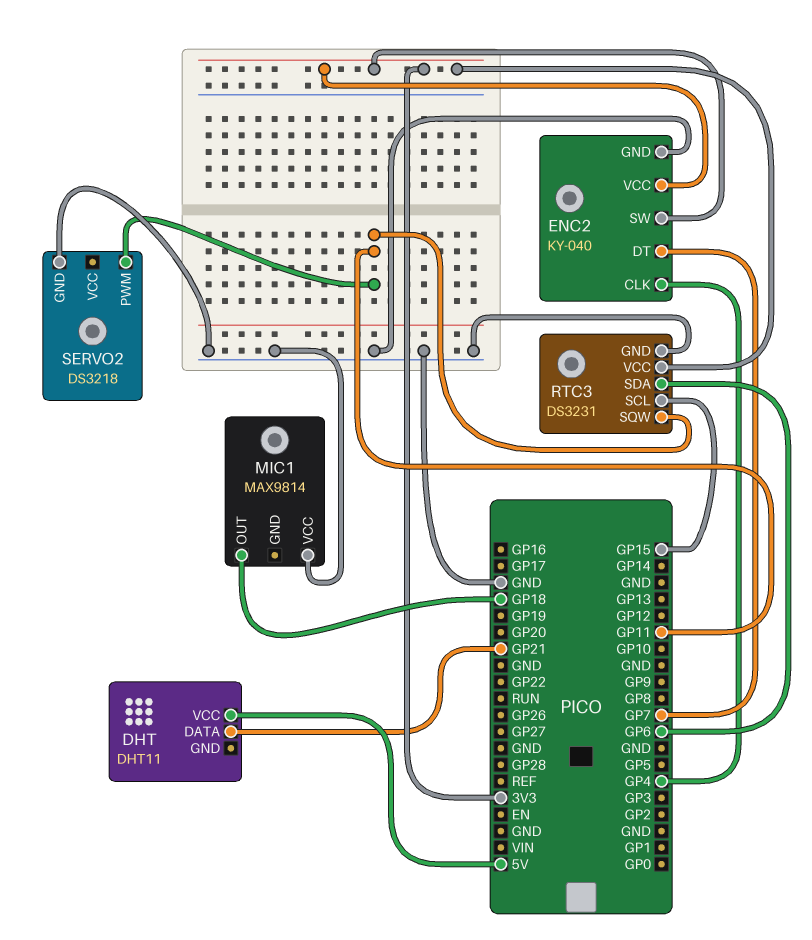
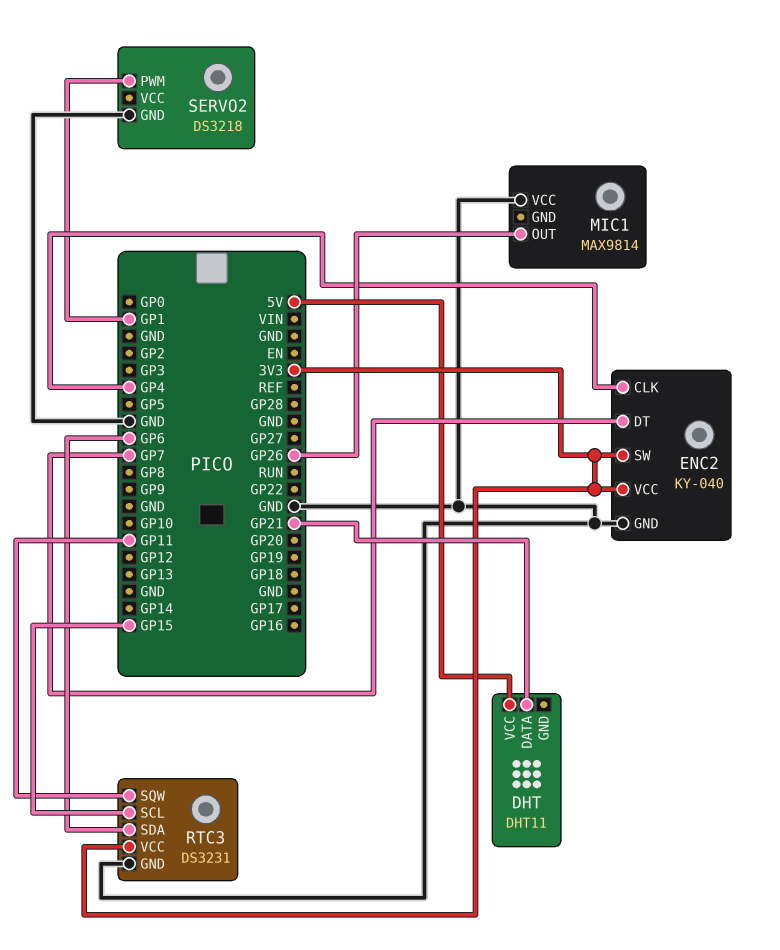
MIC1 pin OUT: GP18 -> GP26
SERVO2 pin PWM: GP11 -> GP1

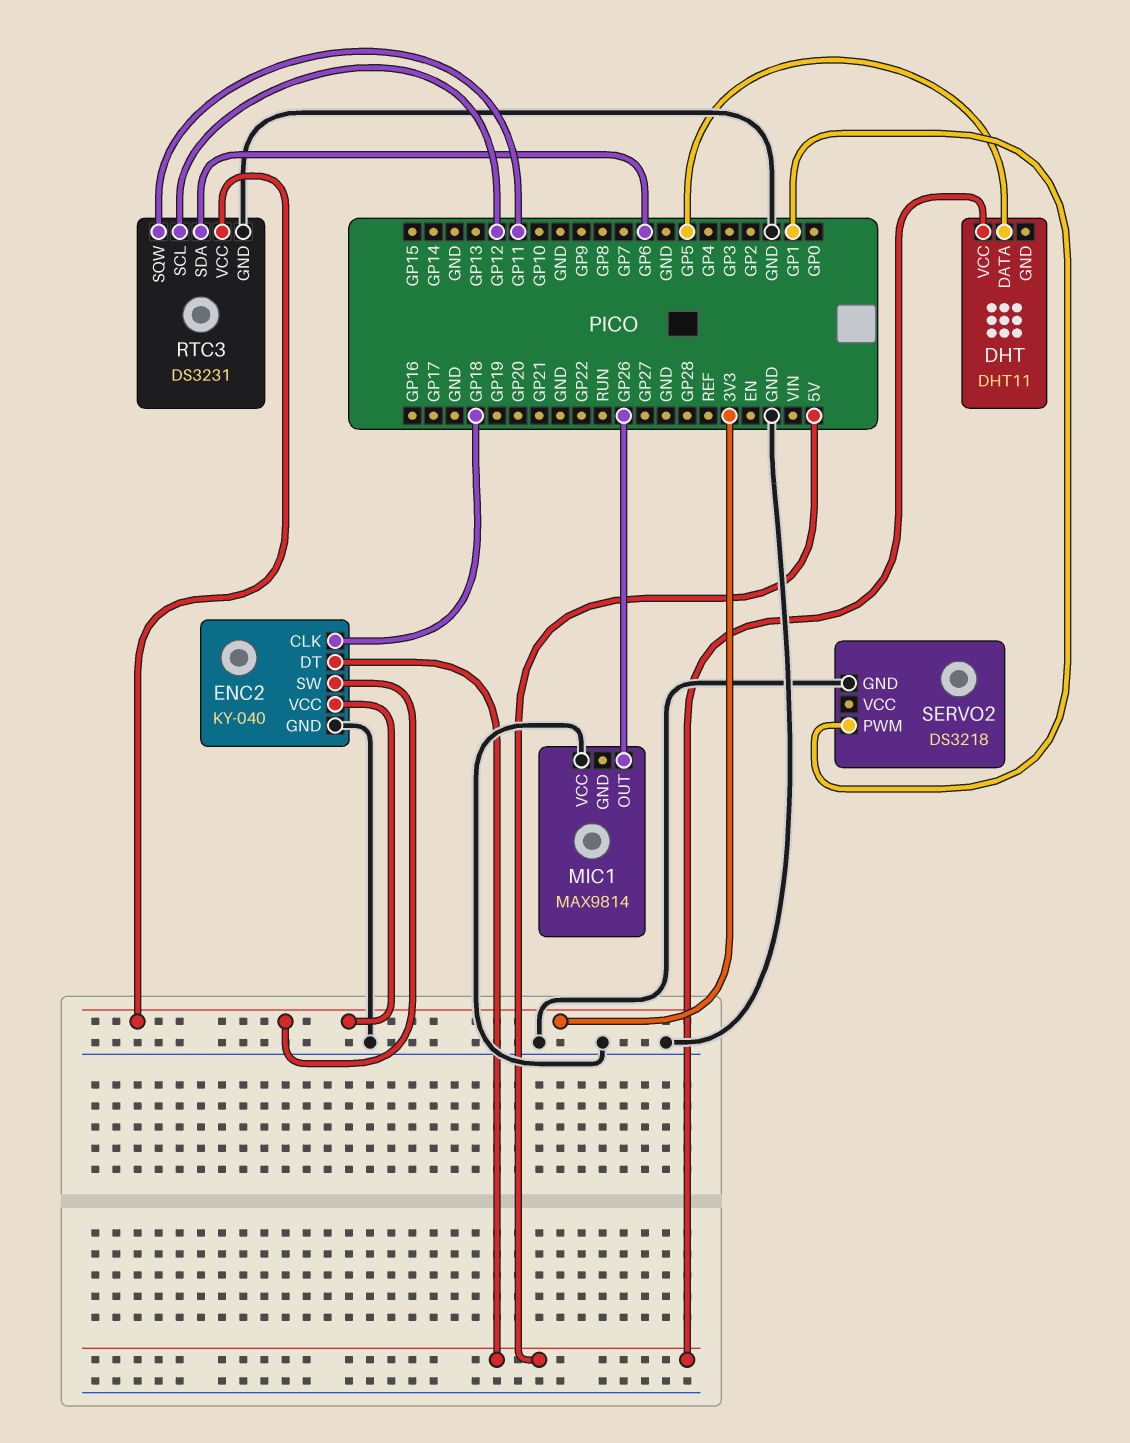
DHT pin DATA: GP21 -> GP5
ENC2 pin CLK: GP4 -> GP18
ENC2 pin DT: GP7 -> 5V
RTC3 pin SCL: GP15 -> GP12

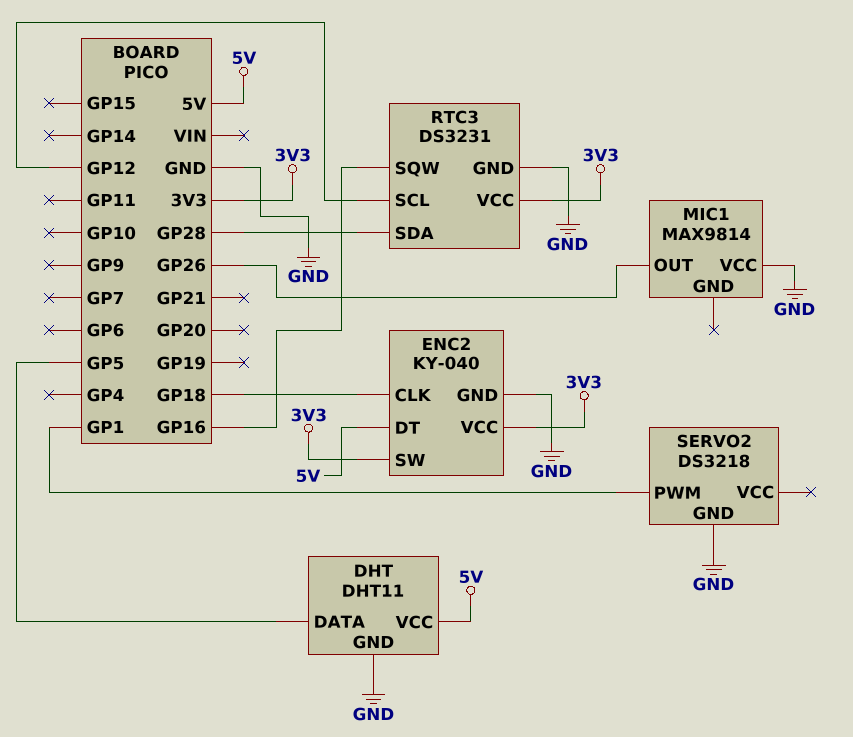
DHT pin GND: none -> GND
RTC3 pin SDA: GP6 -> GP28
RTC3 pin SQW: GP11 -> GP16

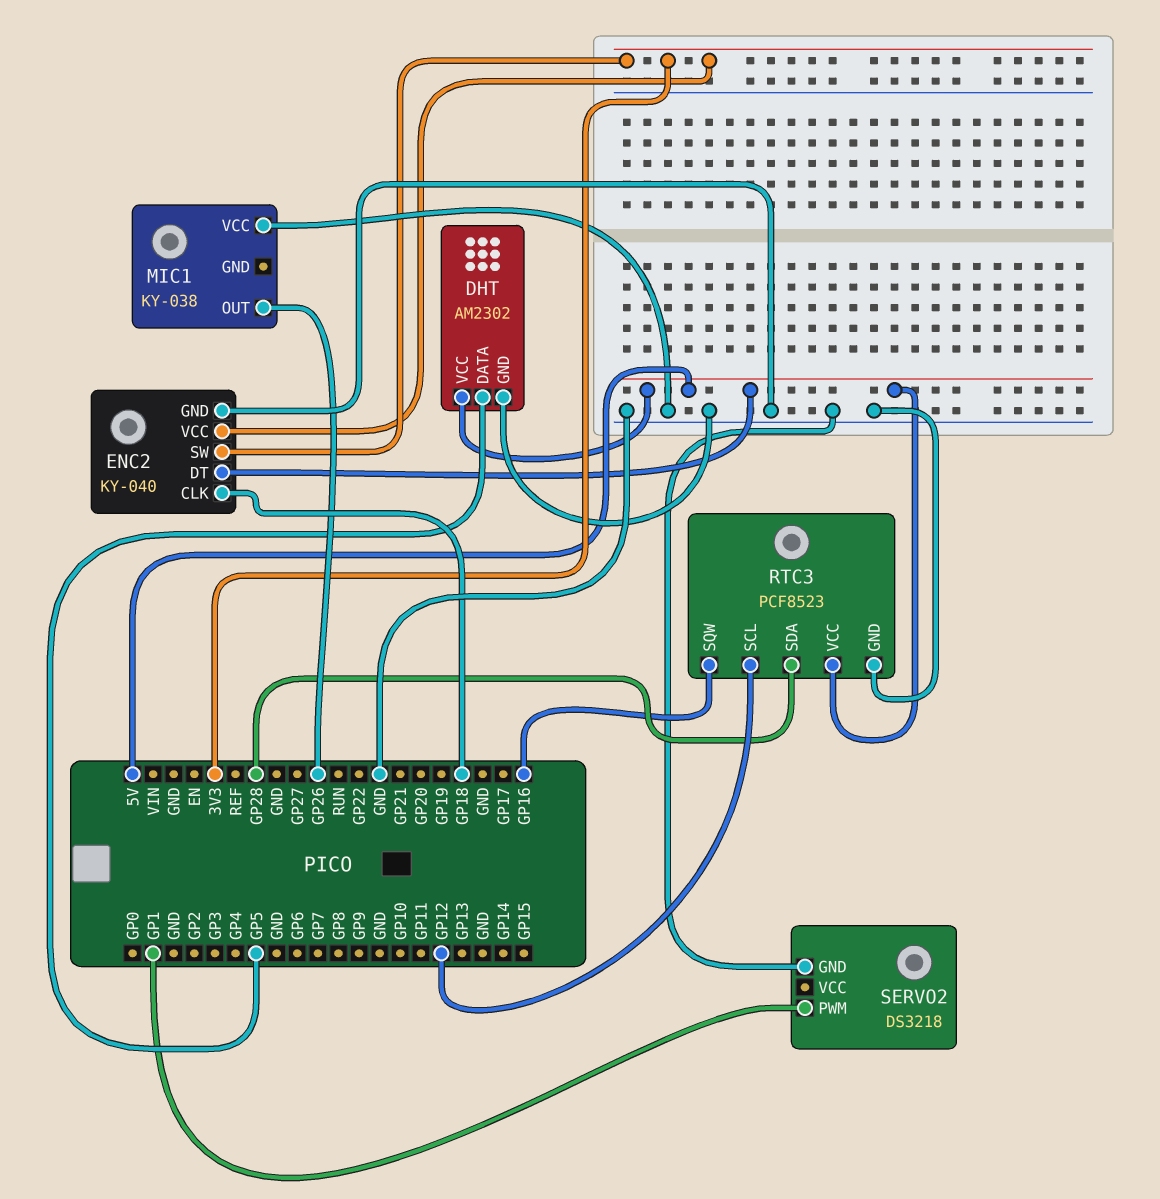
DHT: DHT11 -> AM2302
MIC1: MAX9814 -> KY-038
RTC3: DS3231 -> PCF8523
RTC3 pin VCC: 3V3 -> 5V

